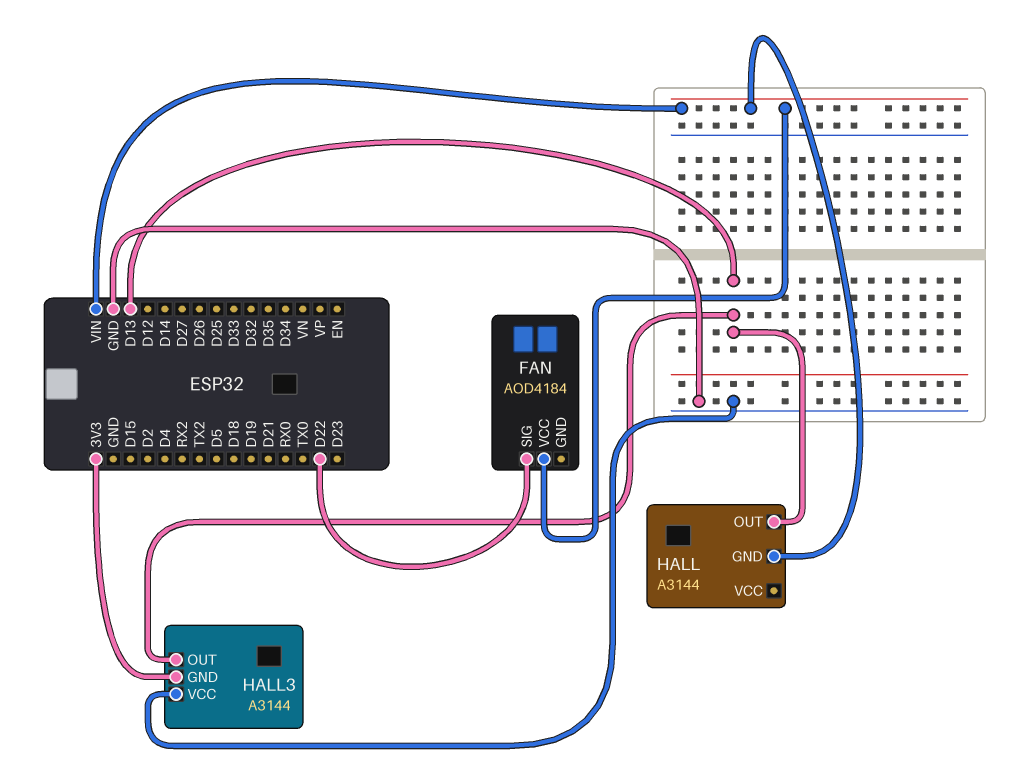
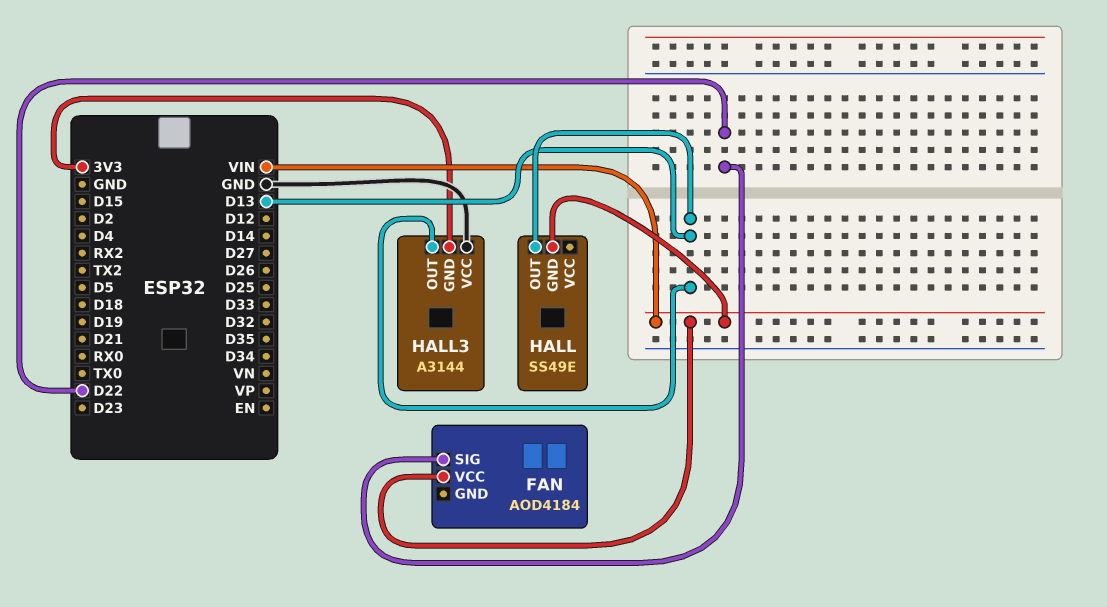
HALL: A3144 -> SS49E

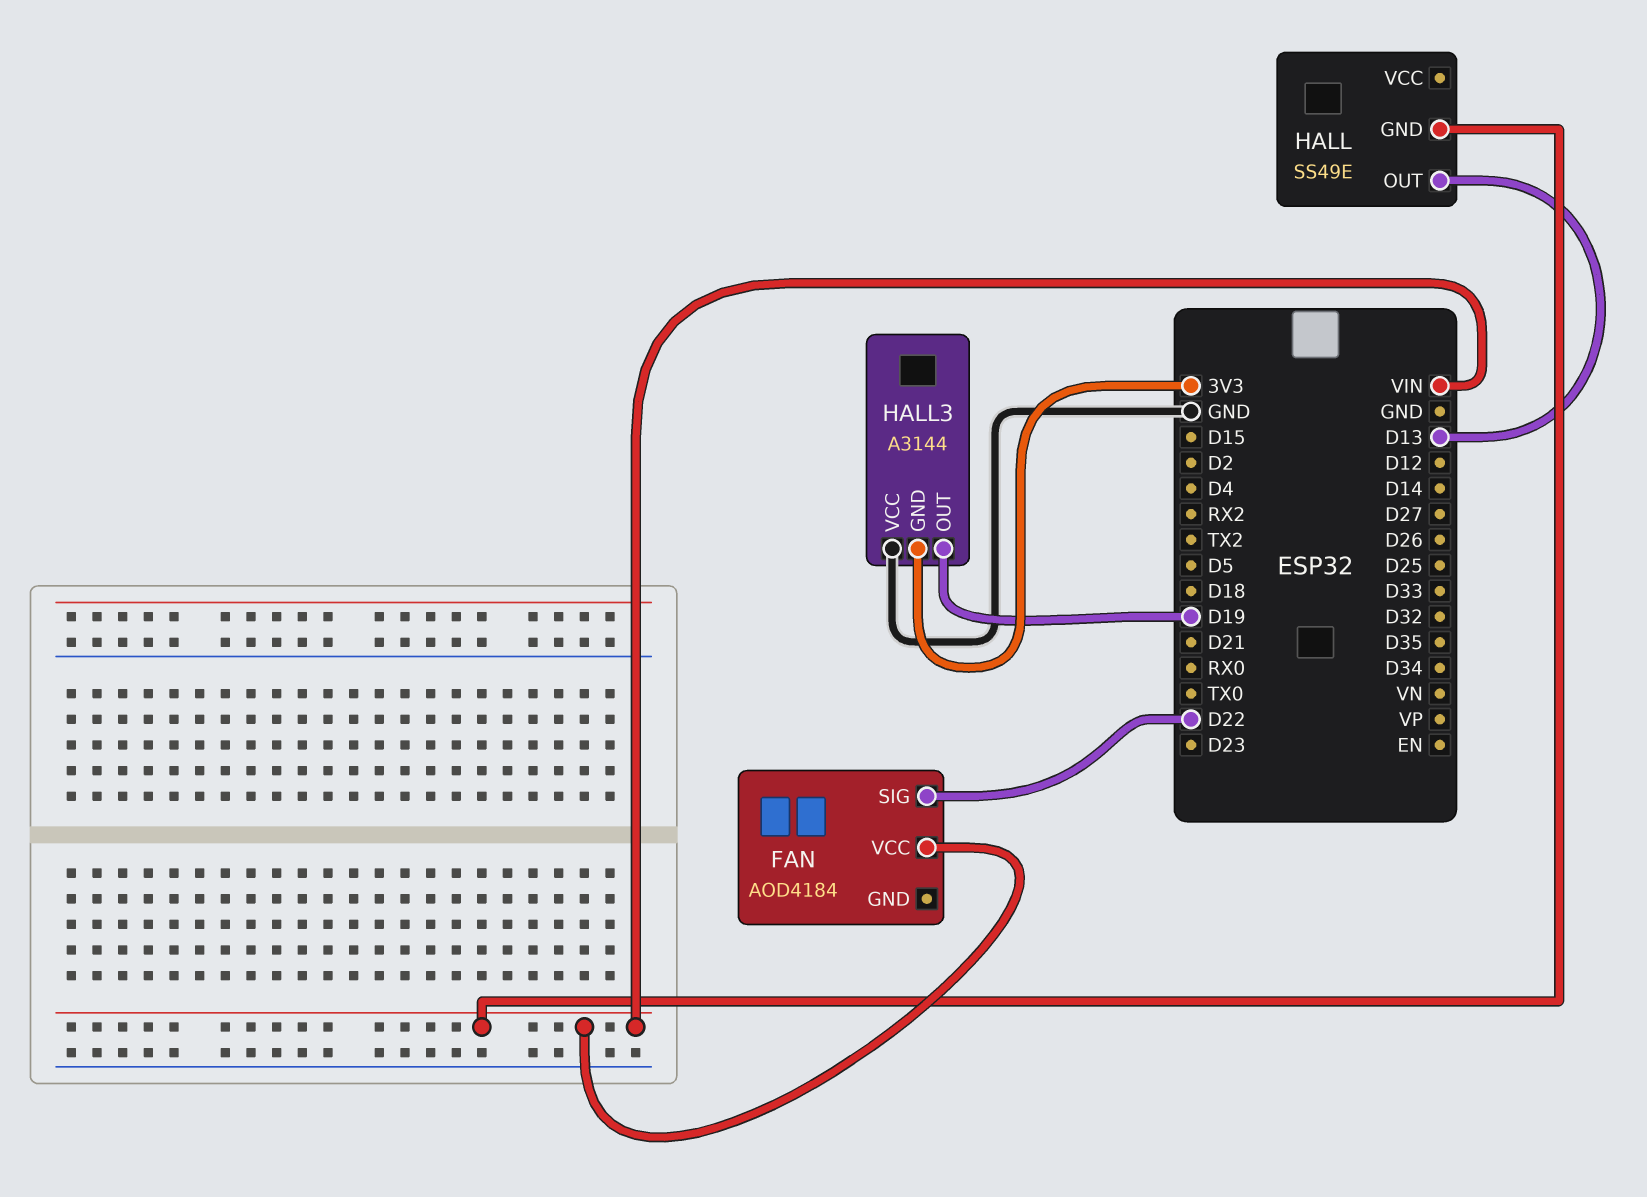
HALL3 pin OUT: D13 -> D19

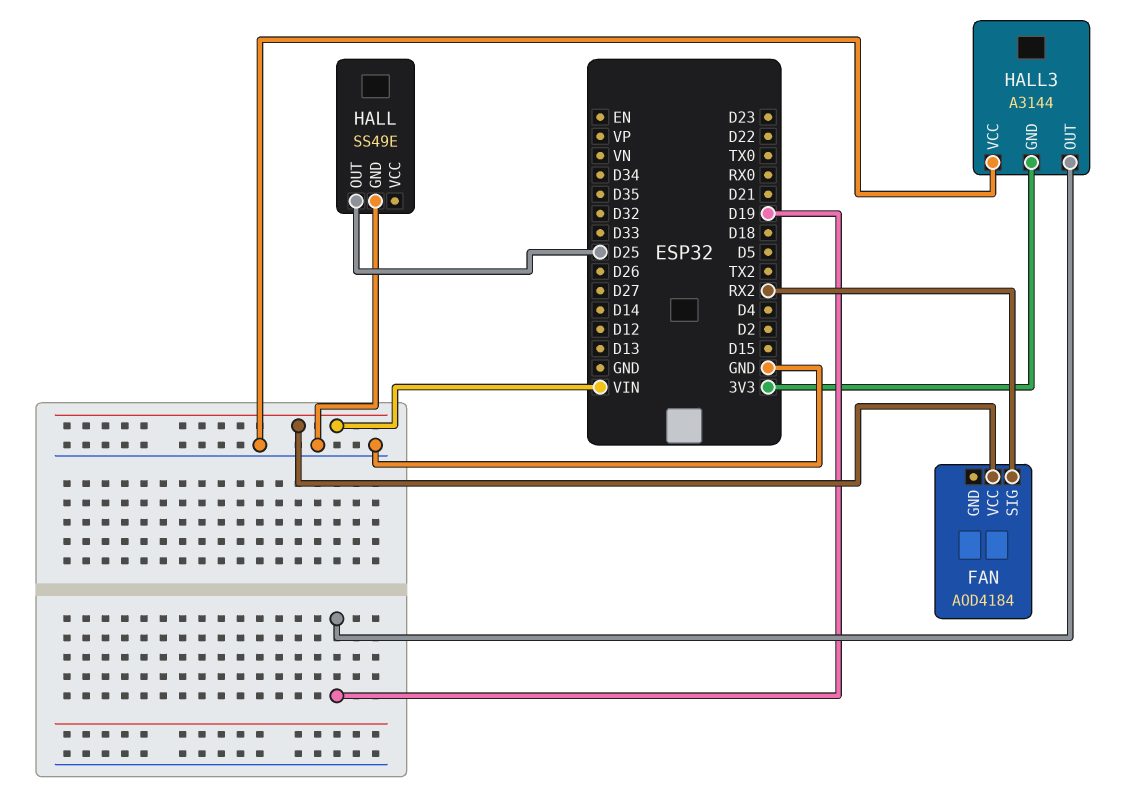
FAN pin SIG: D22 -> RX2
HALL pin GND: VIN -> GND
HALL pin OUT: D13 -> D25

